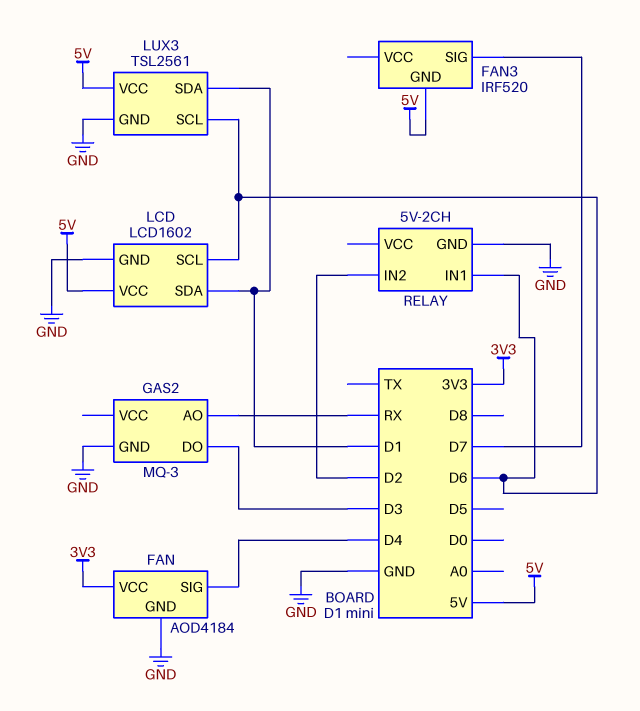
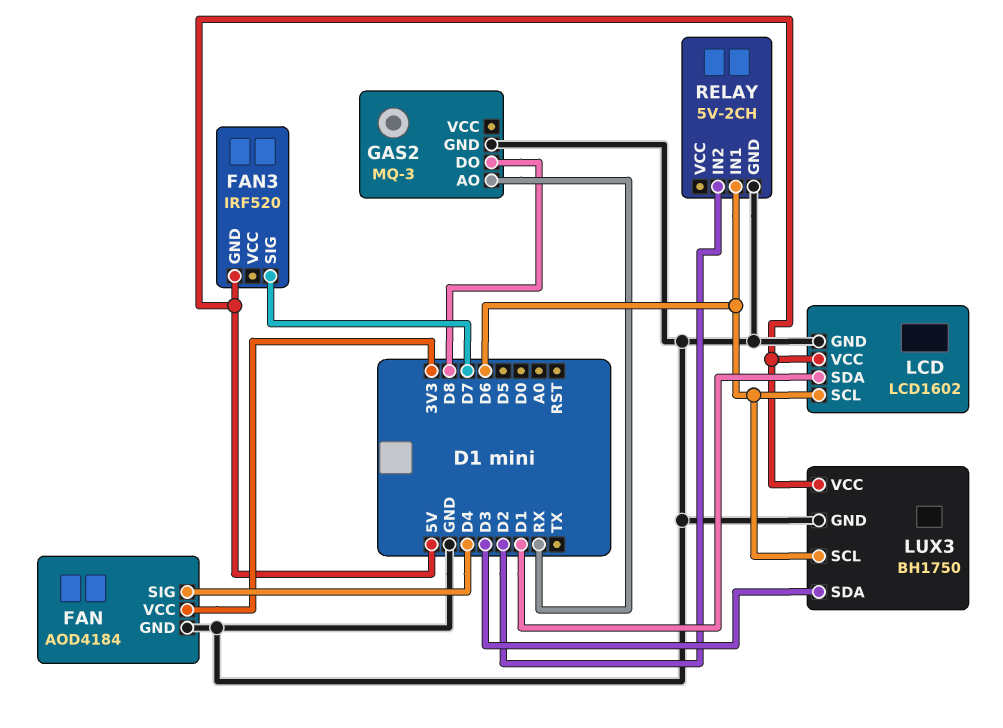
GAS2 pin DO: D3 -> D8
LUX3: TSL2561 -> BH1750
LUX3 pin SDA: D1 -> D3

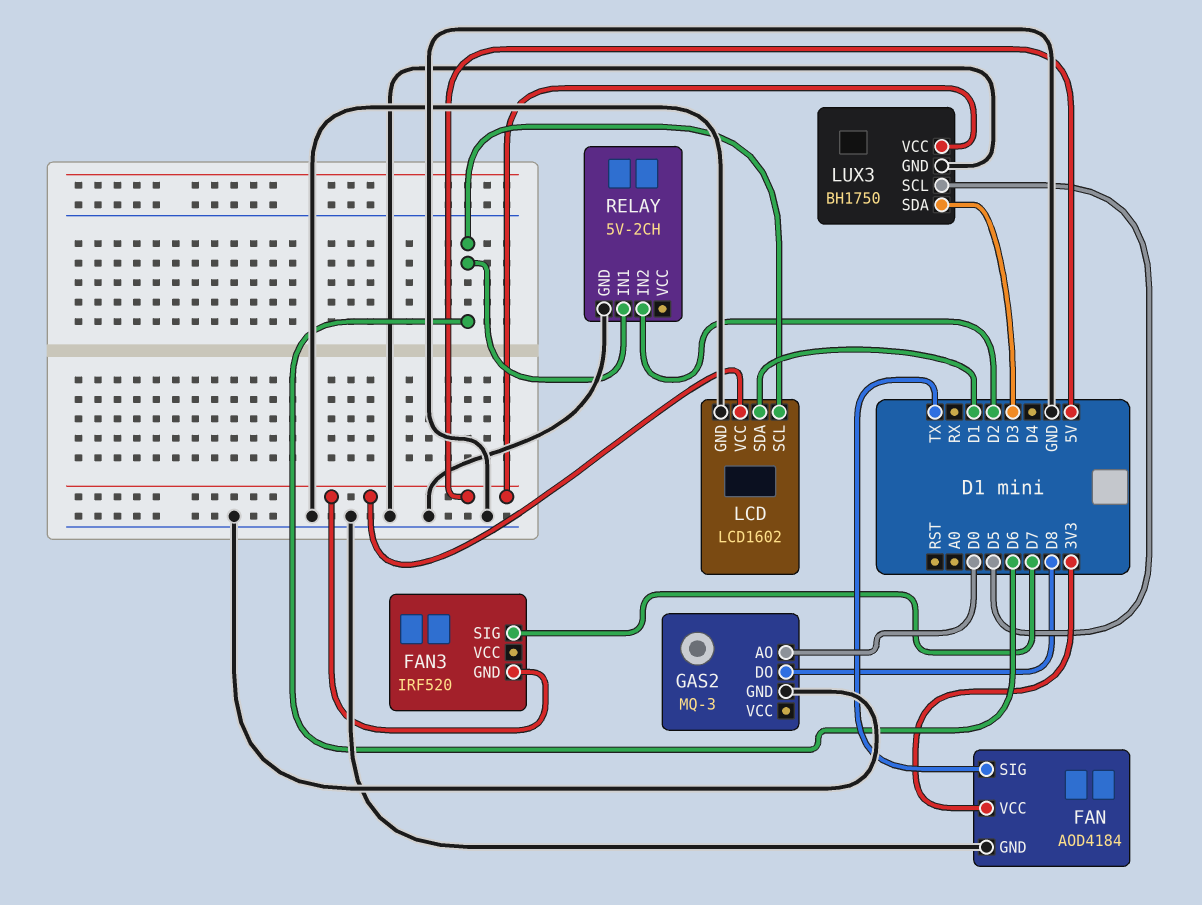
FAN pin SIG: D4 -> TX
GAS2 pin AO: RX -> D0
LUX3 pin SCL: D6 -> D5

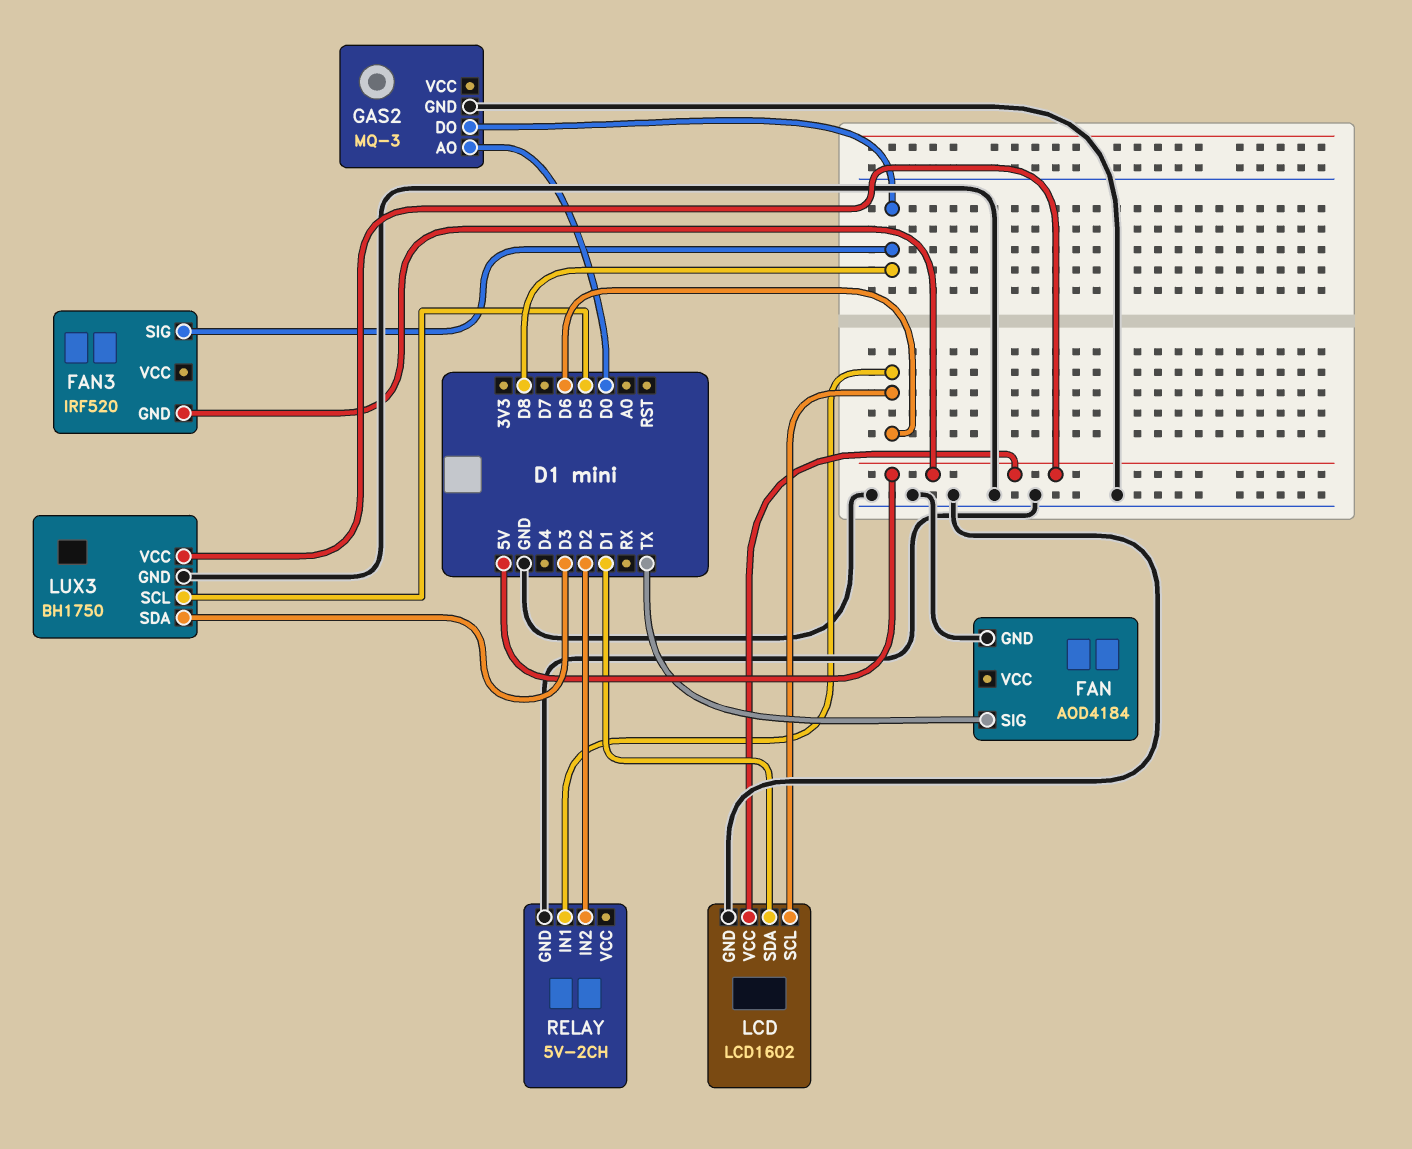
FAN pin VCC: 3V3 -> none
FAN3 pin SIG: D7 -> D8

